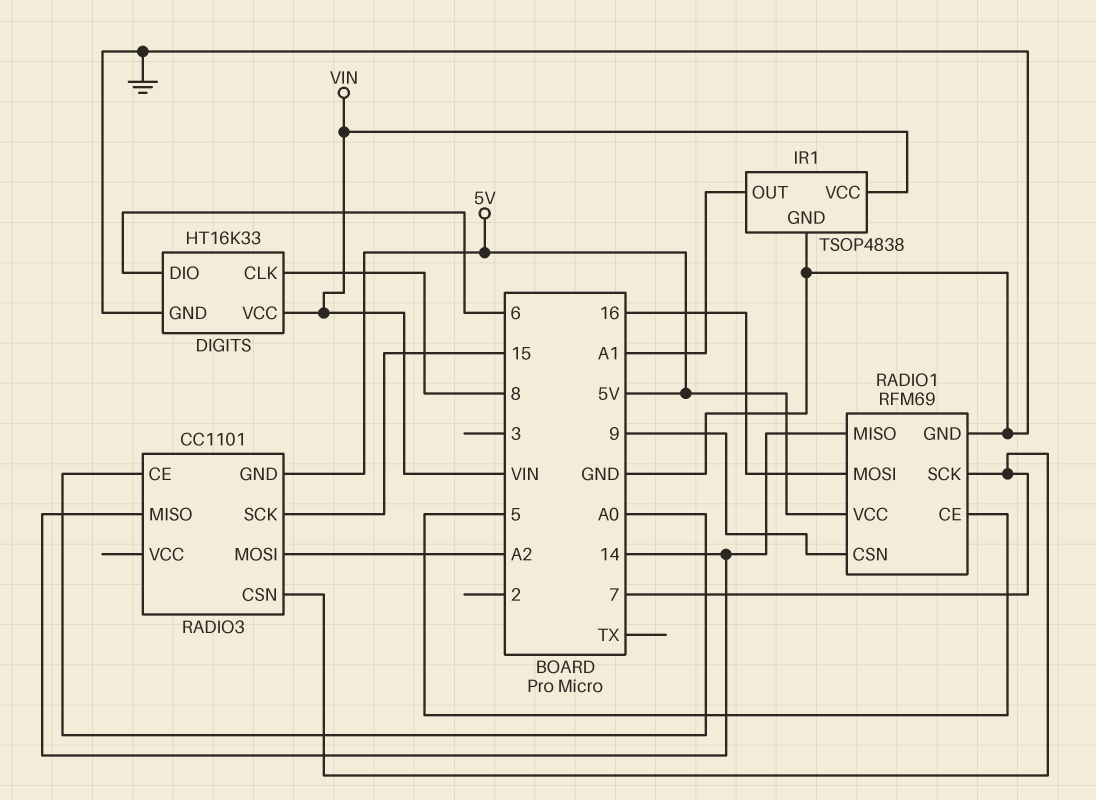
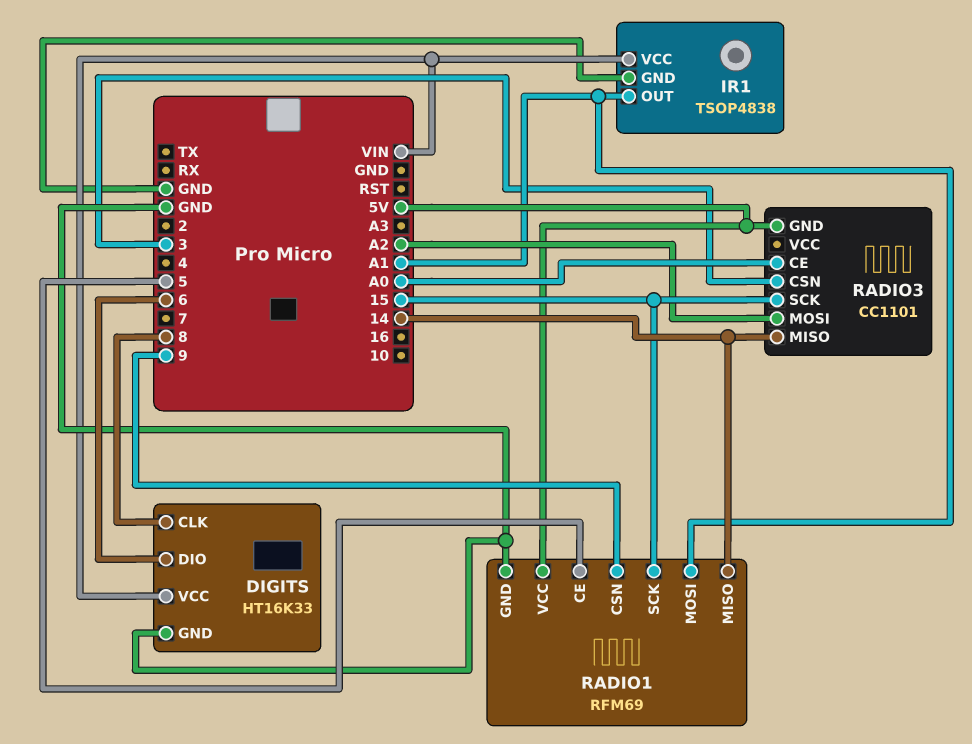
RADIO1 pin MOSI: 16 -> A1
RADIO1 pin SCK: 7 -> 15
RADIO3 pin CSN: 7 -> 3

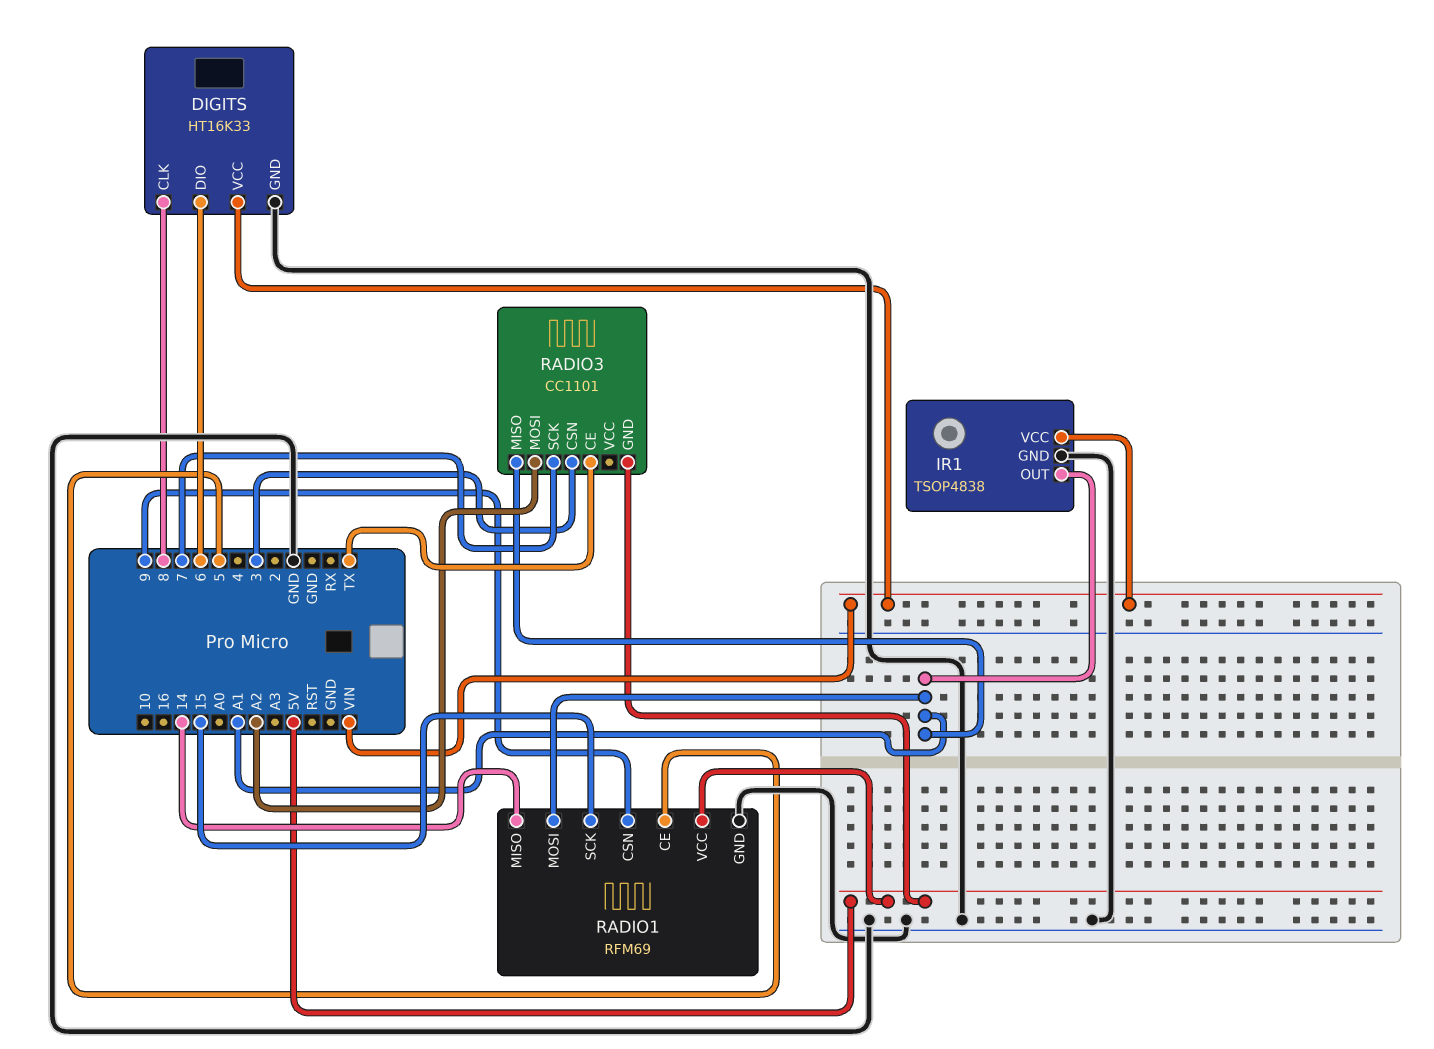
RADIO3 pin CE: A0 -> TX
RADIO3 pin MISO: 14 -> A1
RADIO3 pin SCK: 15 -> 7

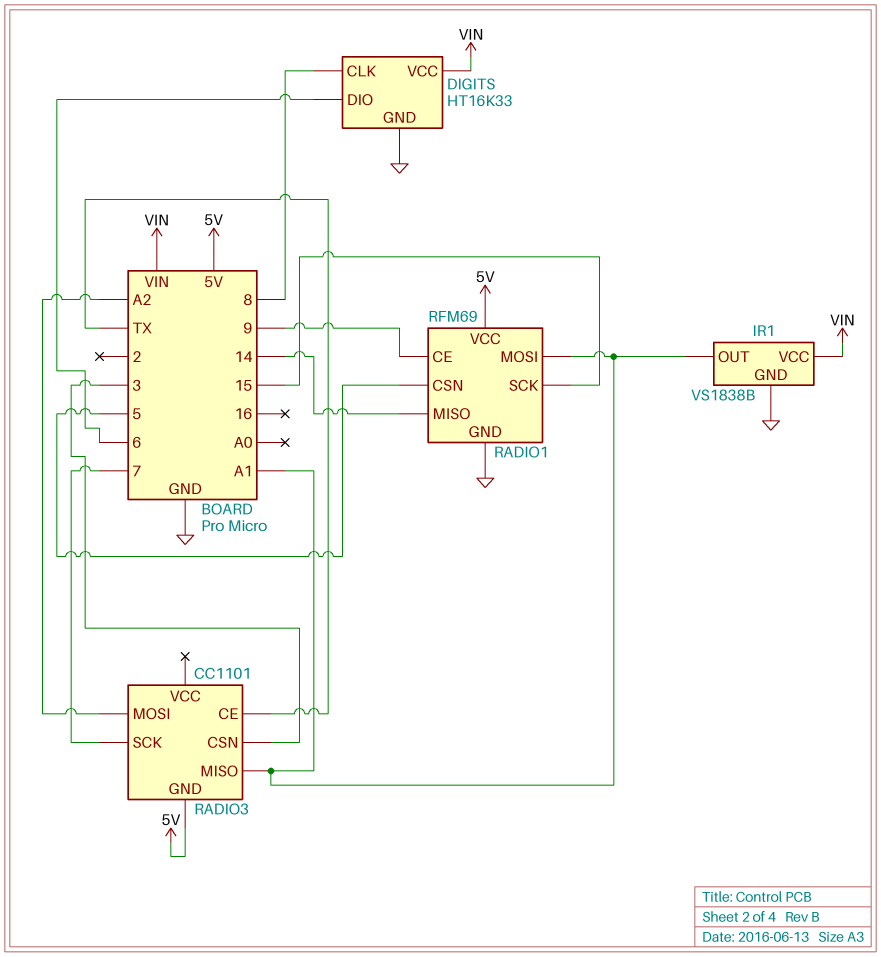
IR1: TSOP4838 -> VS1838B
RADIO1 pin CE: 5 -> 9
RADIO1 pin CSN: 9 -> 5

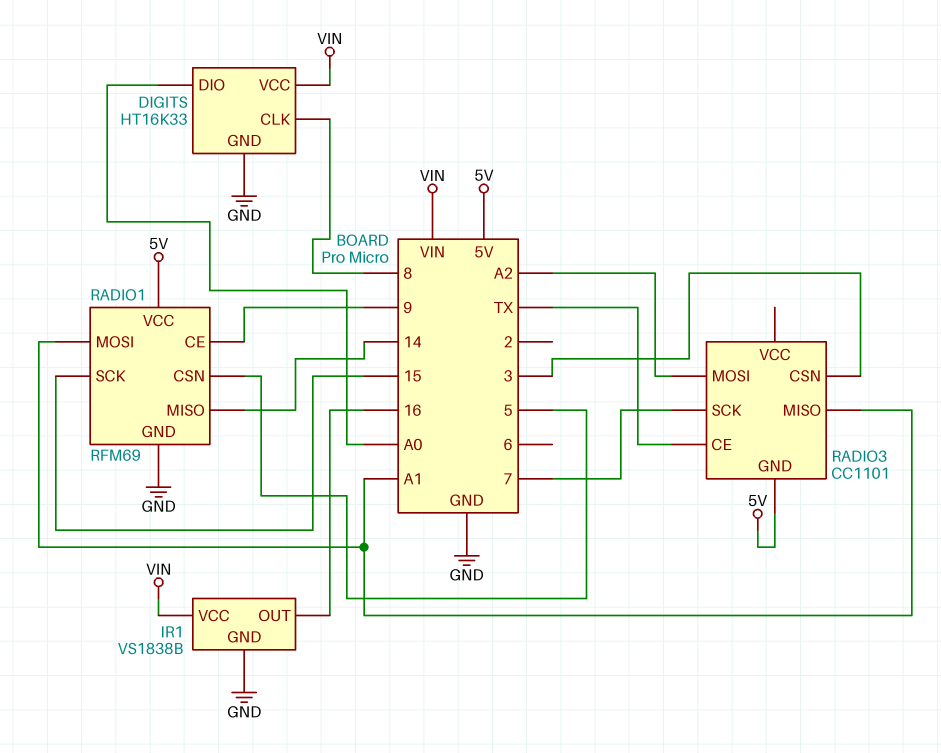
DIGITS pin DIO: 6 -> A0
IR1 pin OUT: A1 -> 16

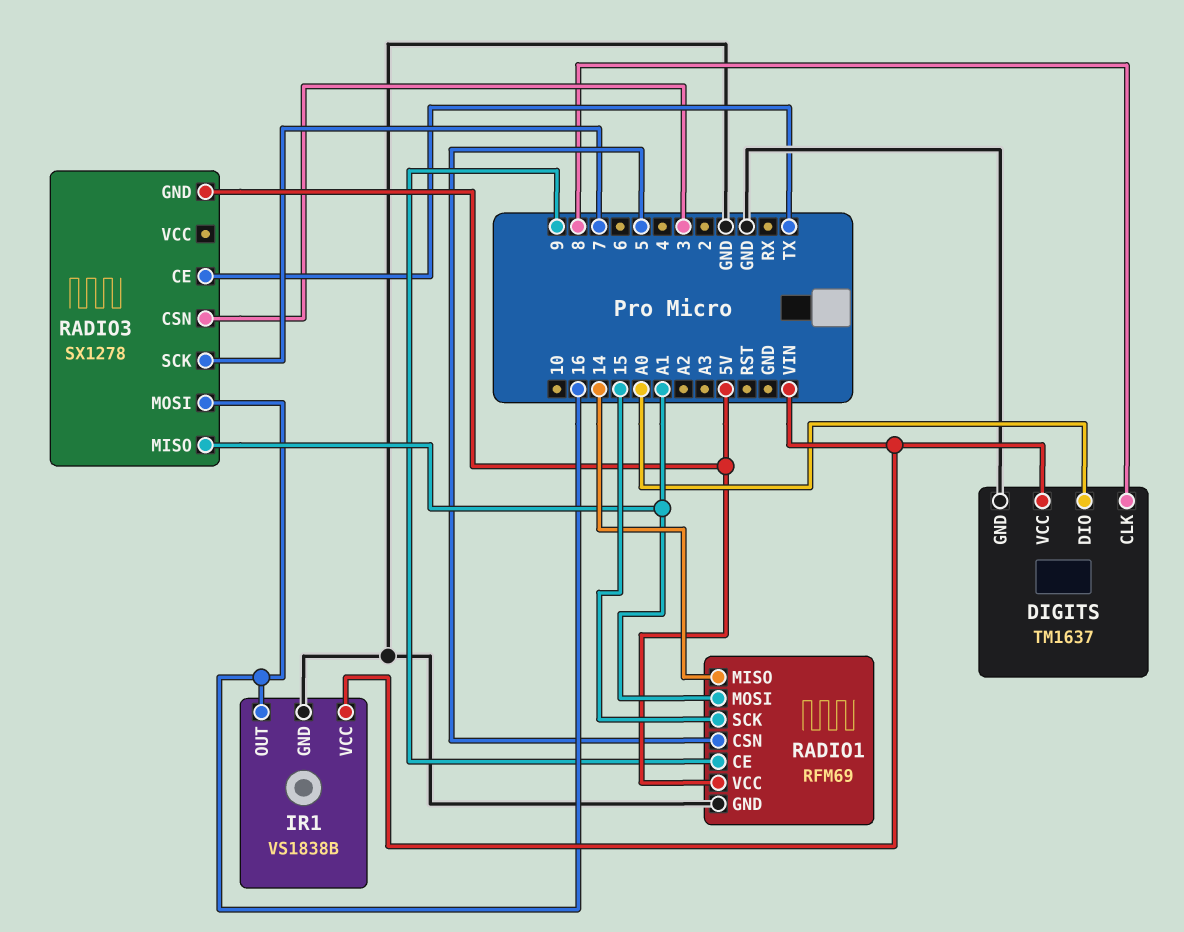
DIGITS: HT16K33 -> TM1637
RADIO3: CC1101 -> SX1278
RADIO3 pin MOSI: A2 -> 16

